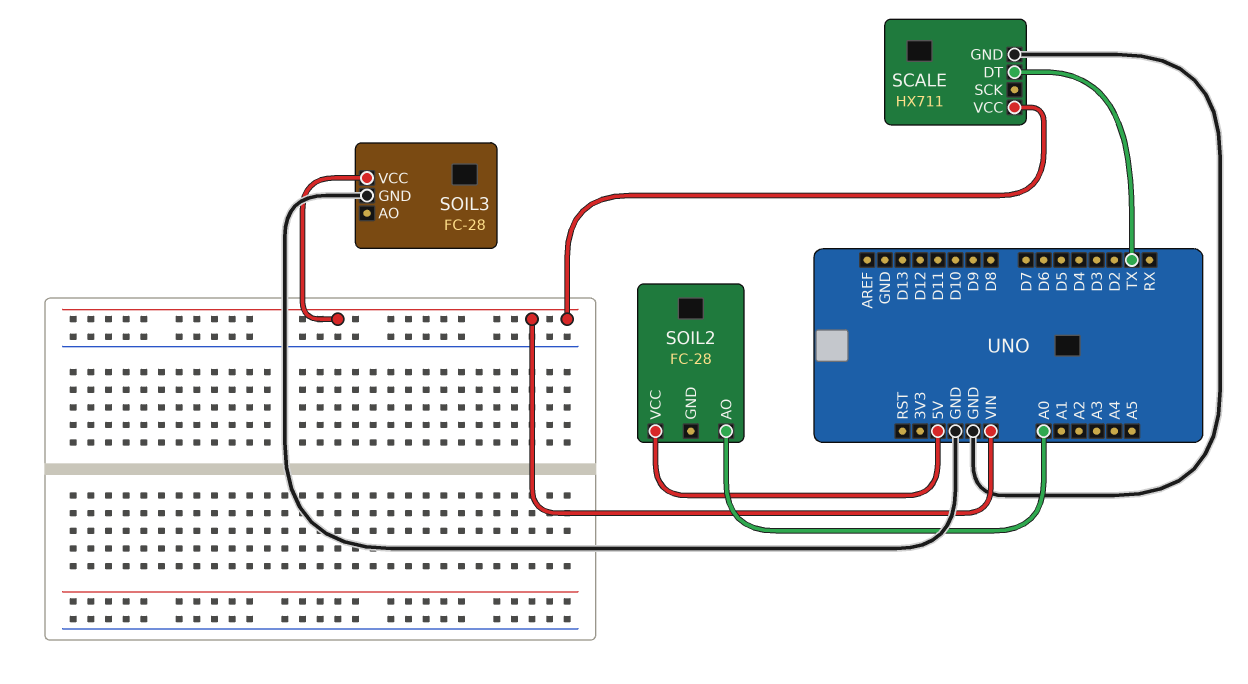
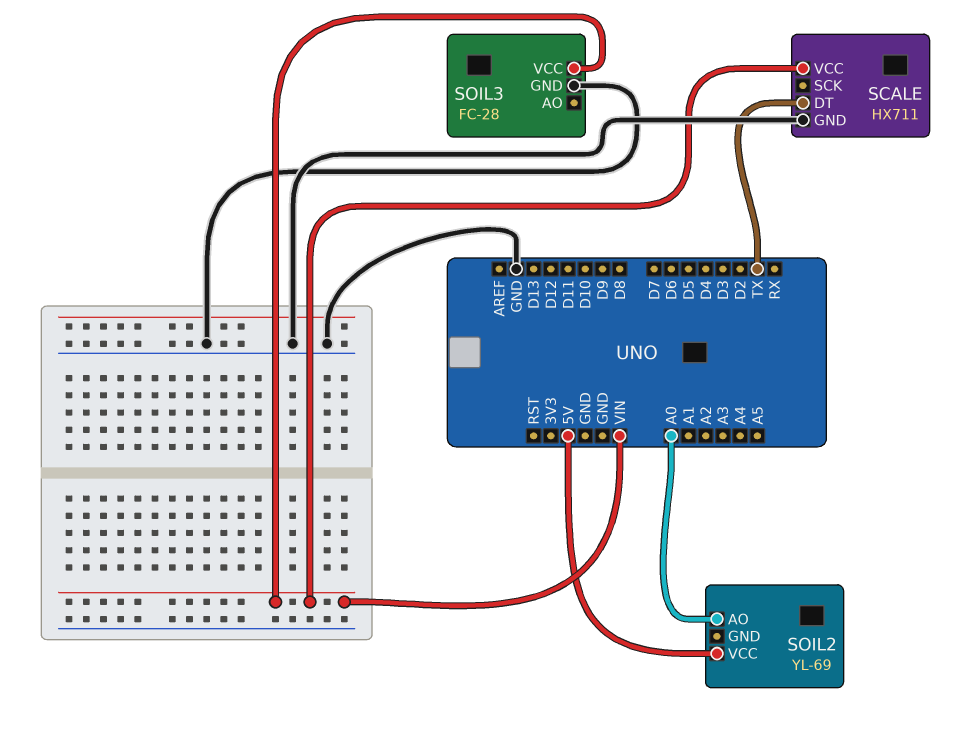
SOIL2: FC-28 -> YL-69

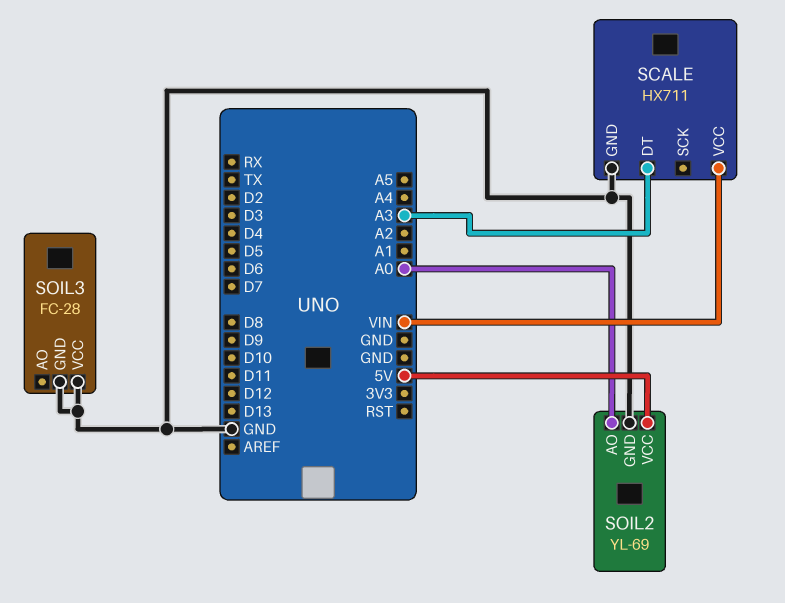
SCALE pin DT: TX -> A3
SOIL2 pin GND: none -> GND
SOIL3 pin VCC: VIN -> GND

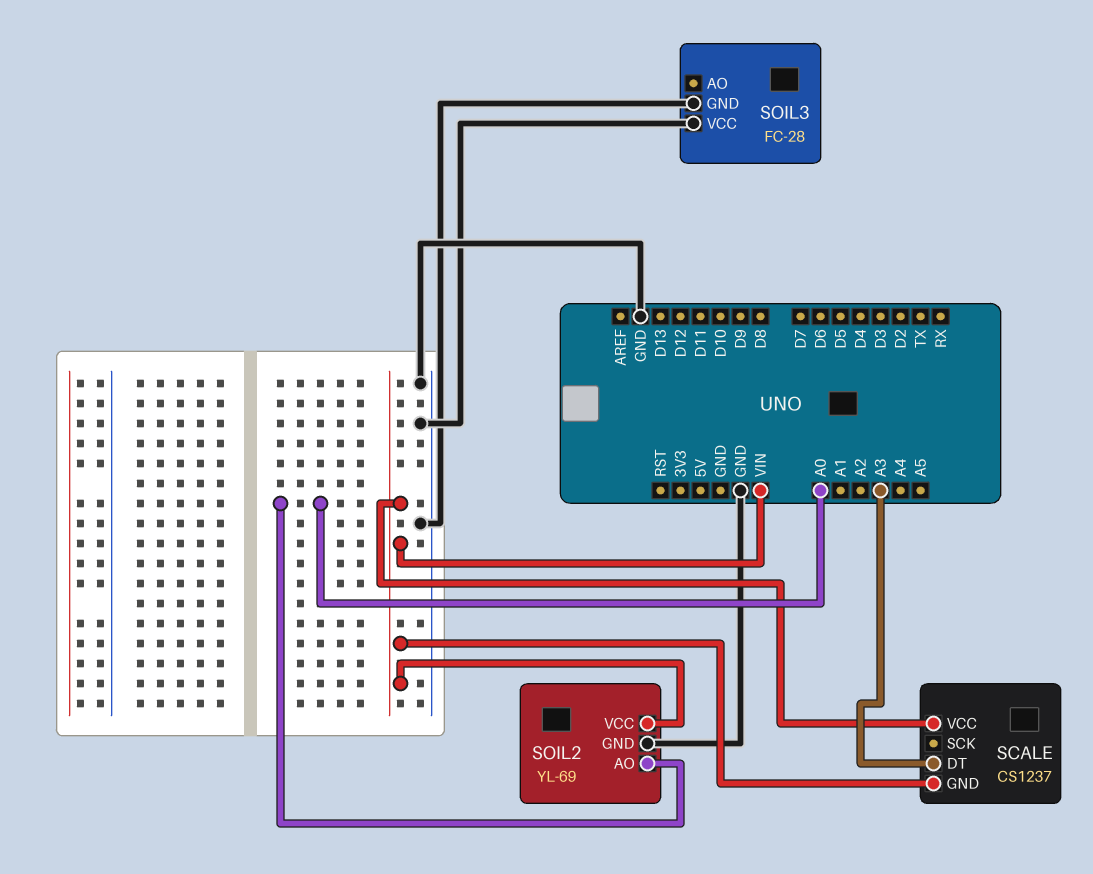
SCALE: HX711 -> CS1237
SCALE pin GND: GND -> VIN
SOIL2 pin VCC: 5V -> VIN

